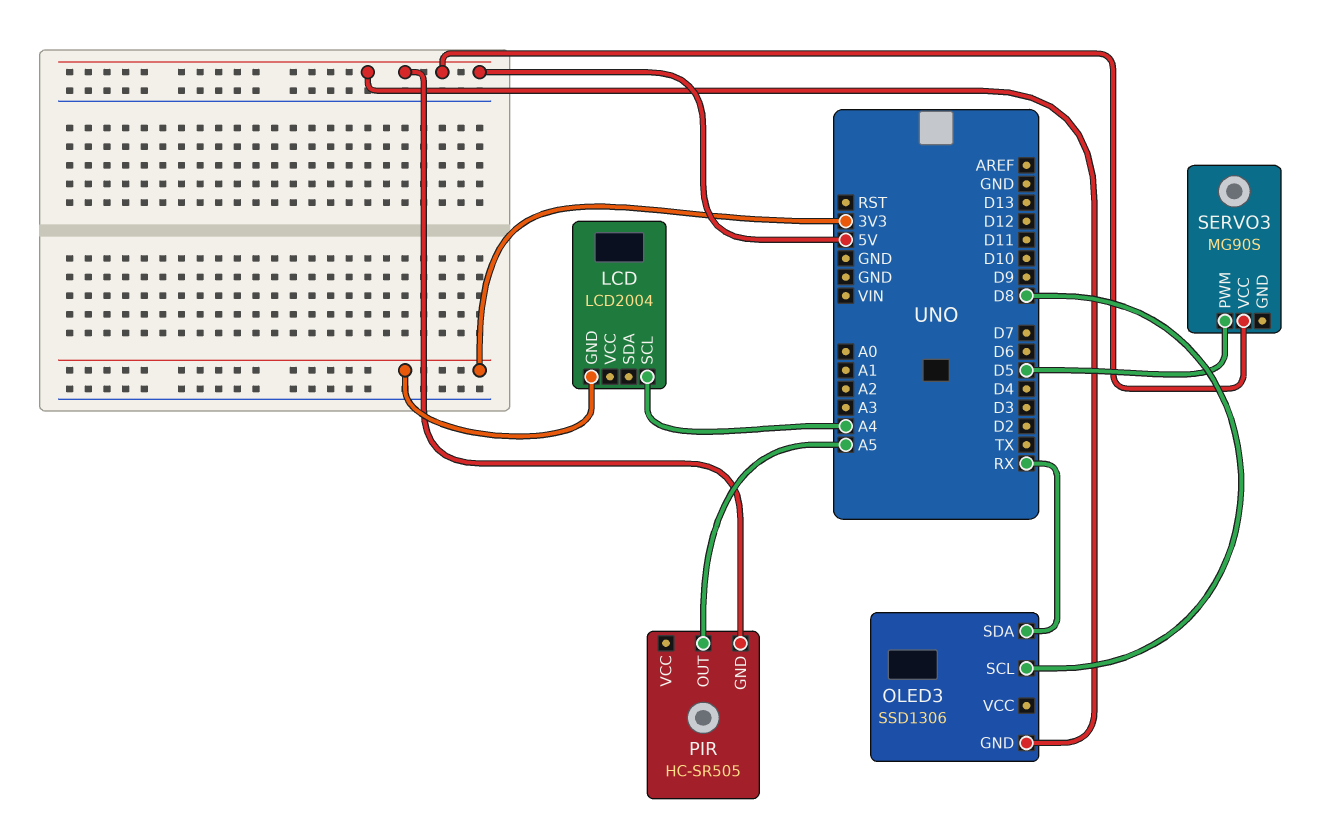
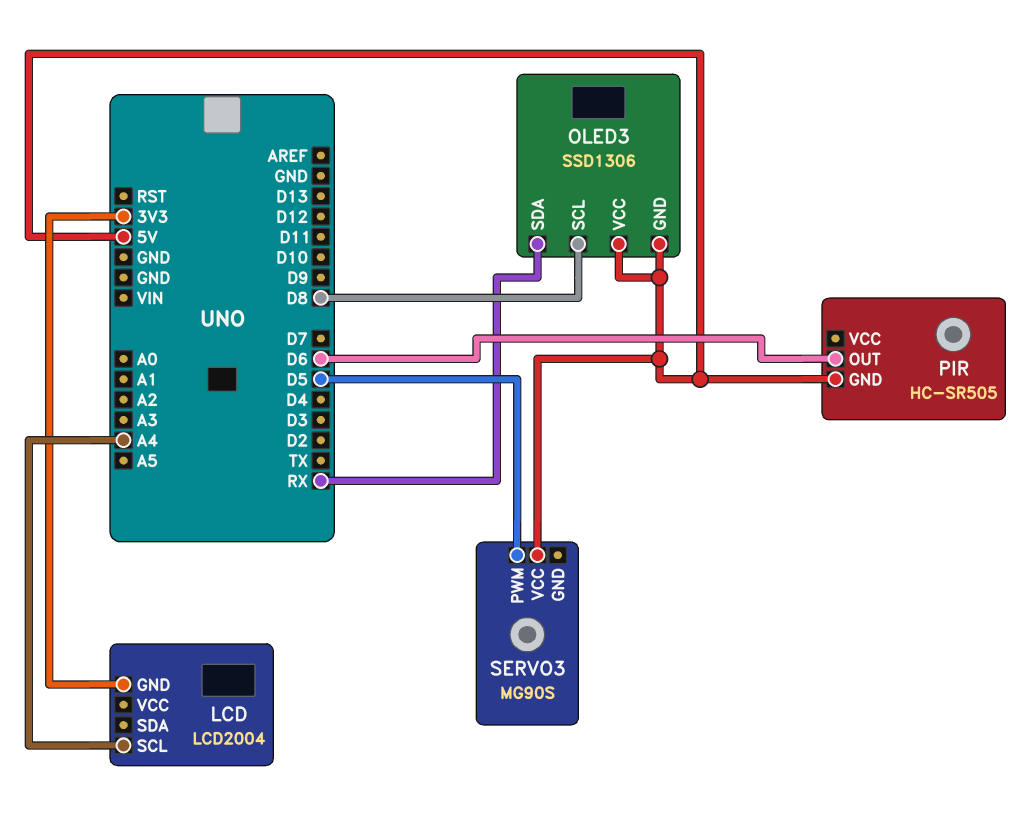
OLED3 pin VCC: none -> 5V
PIR pin OUT: A5 -> D6

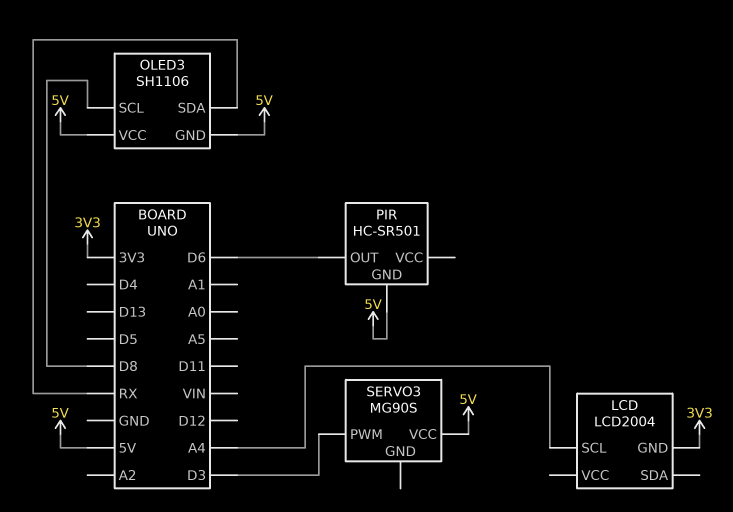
OLED3: SSD1306 -> SH1106
PIR: HC-SR505 -> HC-SR501
SERVO3 pin PWM: D5 -> D3

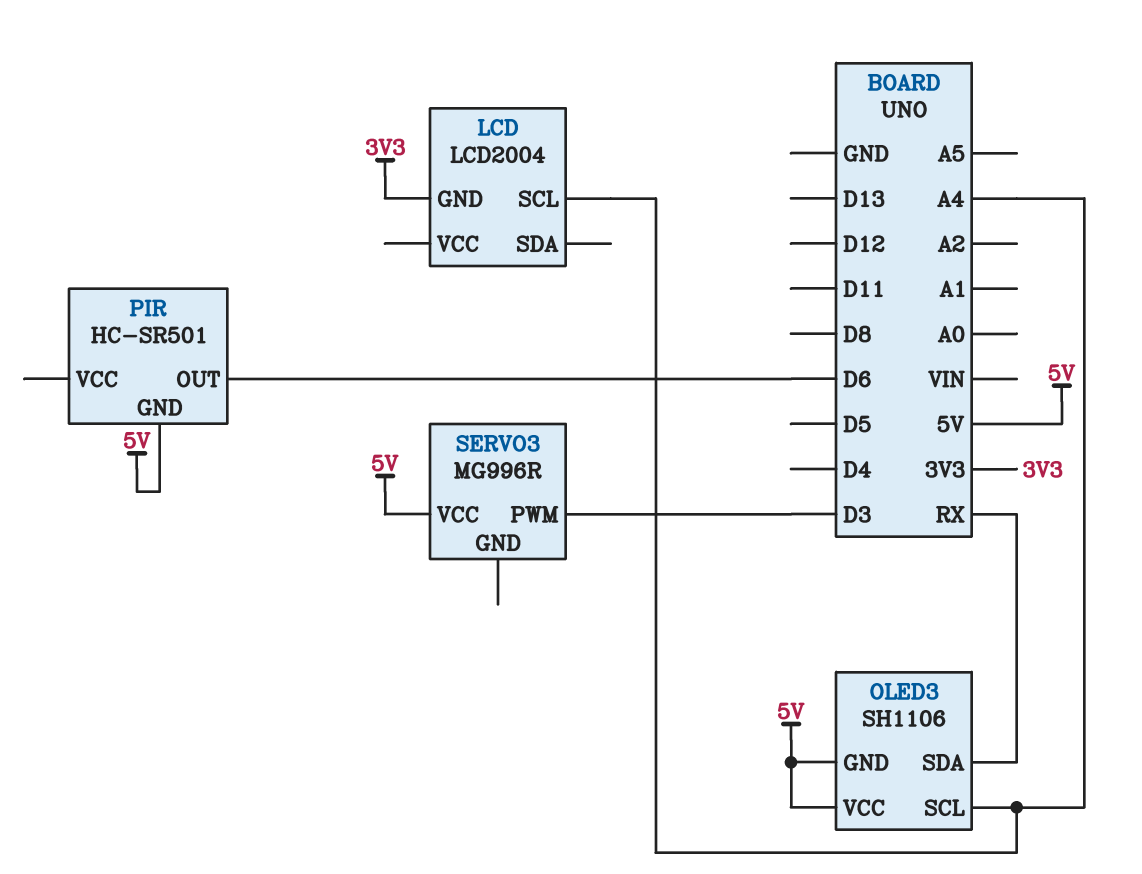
OLED3 pin SCL: D8 -> A4
SERVO3: MG90S -> MG996R

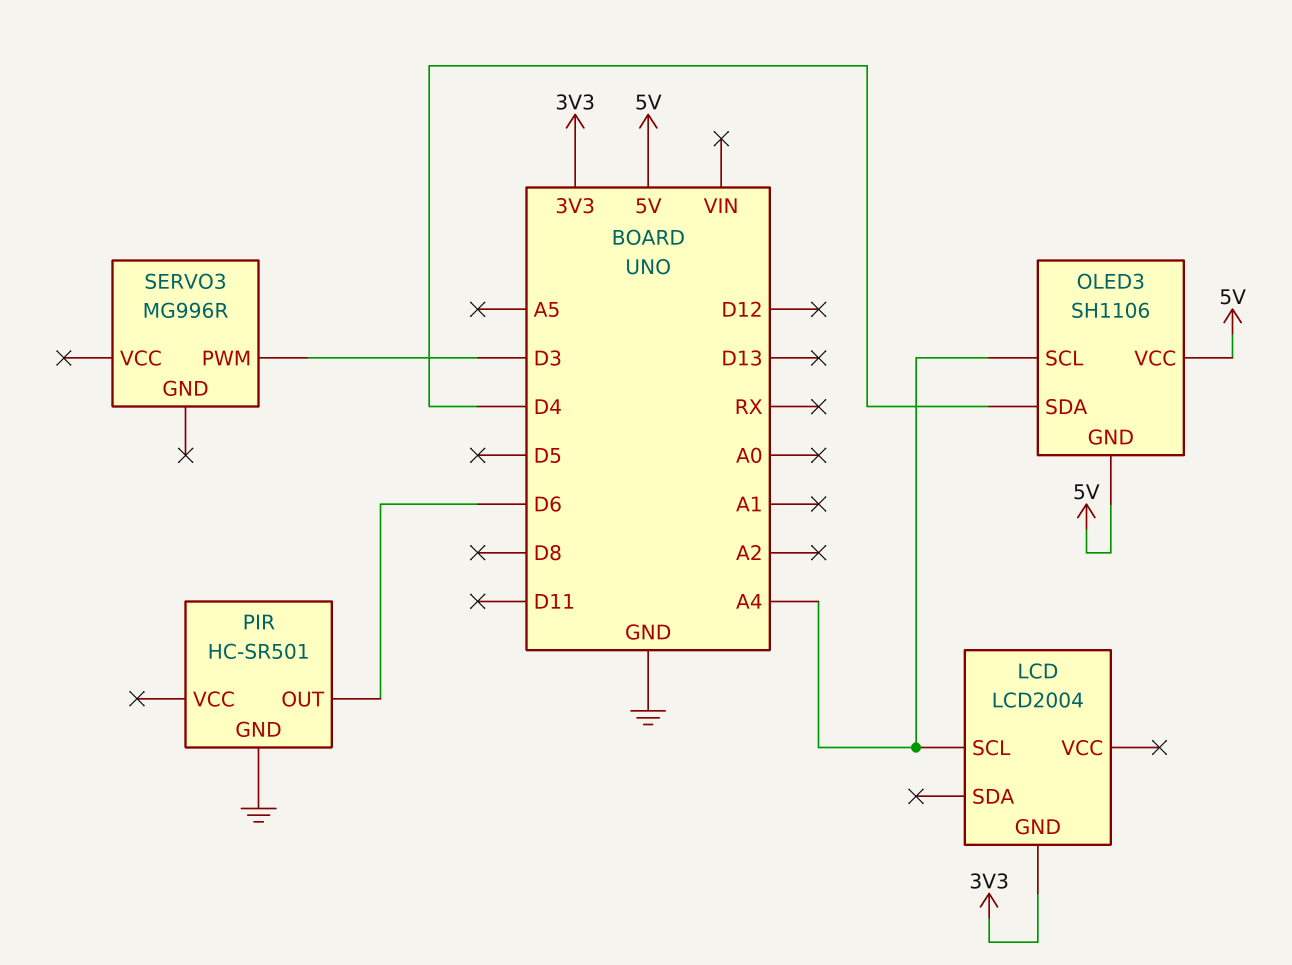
OLED3 pin SDA: RX -> D4
PIR pin GND: 5V -> GND
SERVO3 pin VCC: 5V -> none

